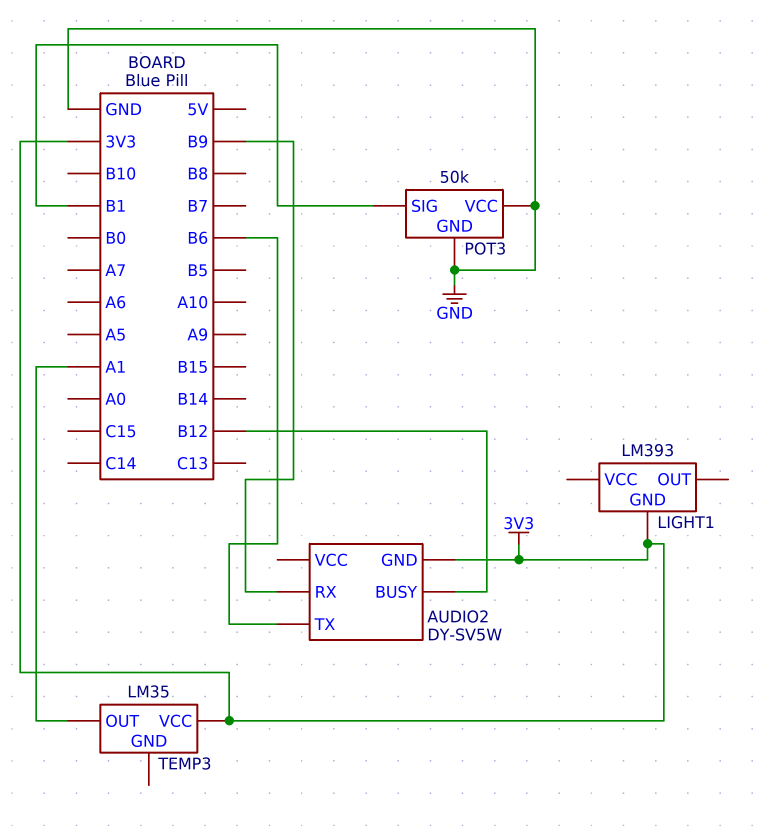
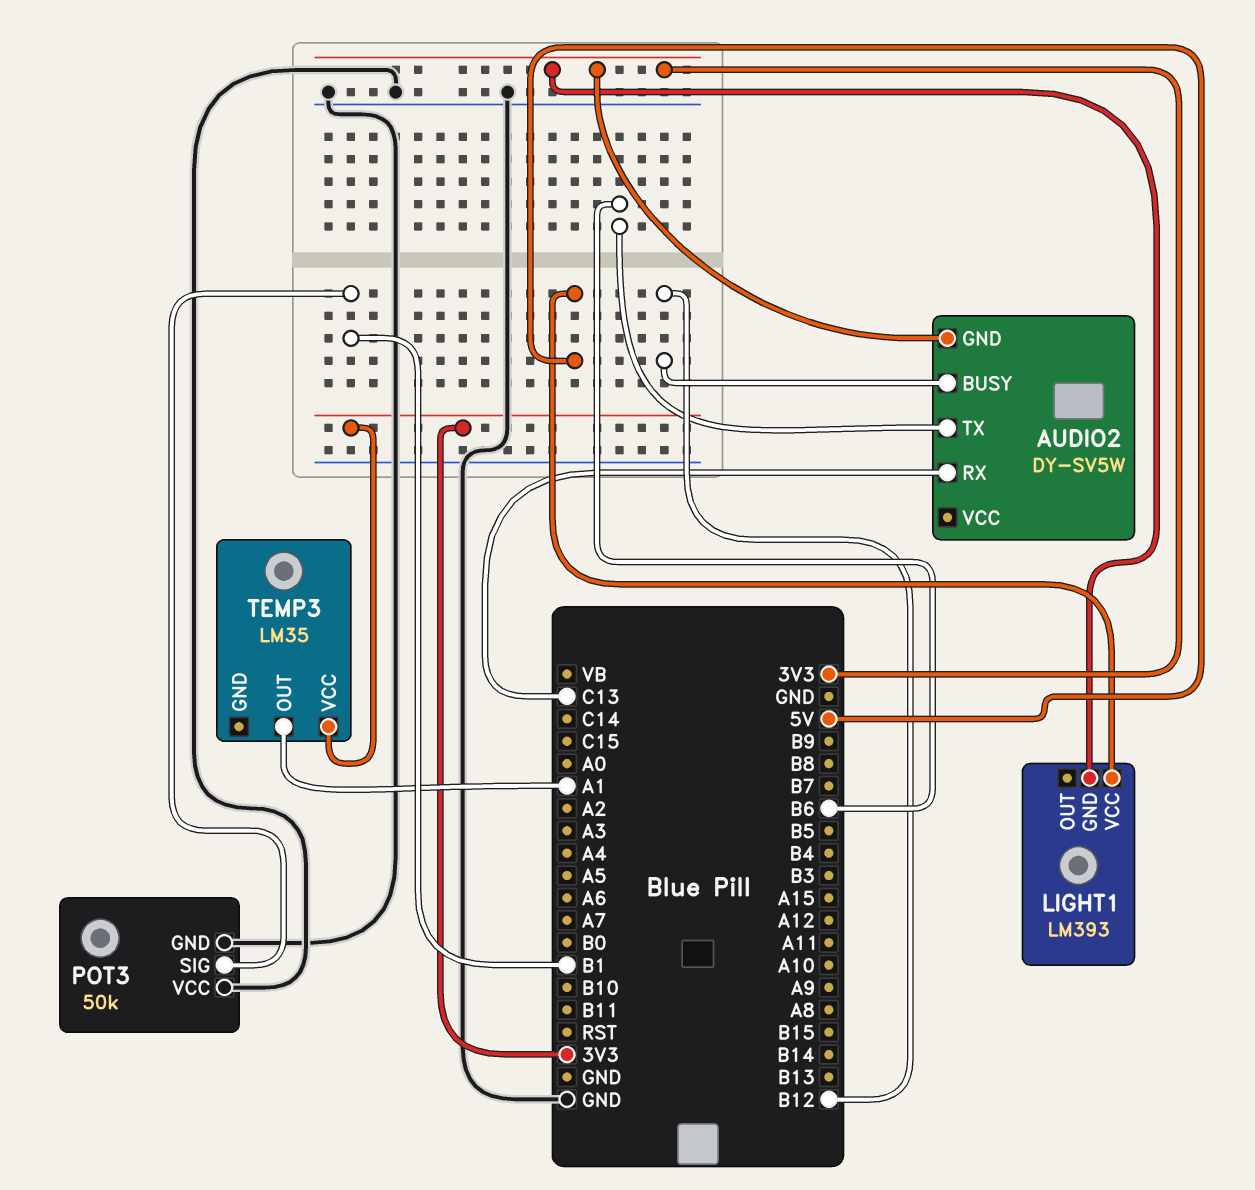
AUDIO2 pin RX: B9 -> C13
LIGHT1 pin VCC: none -> 5V

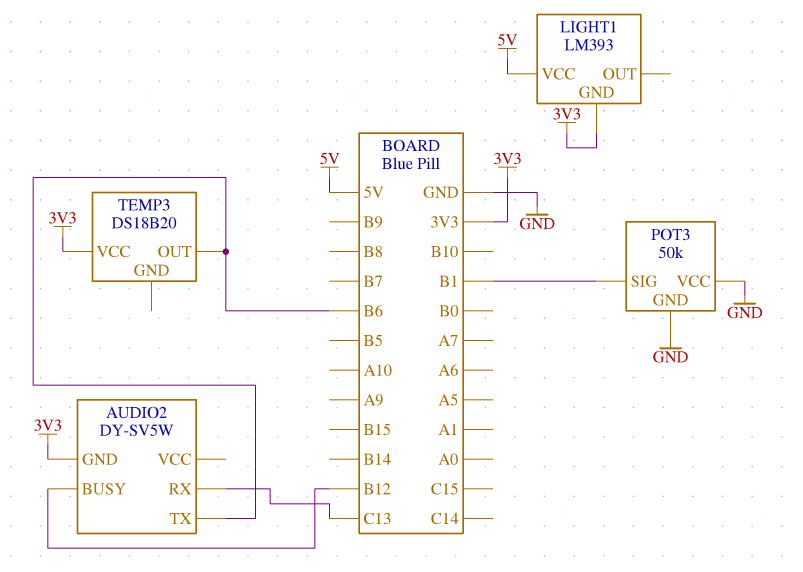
TEMP3: LM35 -> DS18B20
TEMP3 pin OUT: A1 -> B6

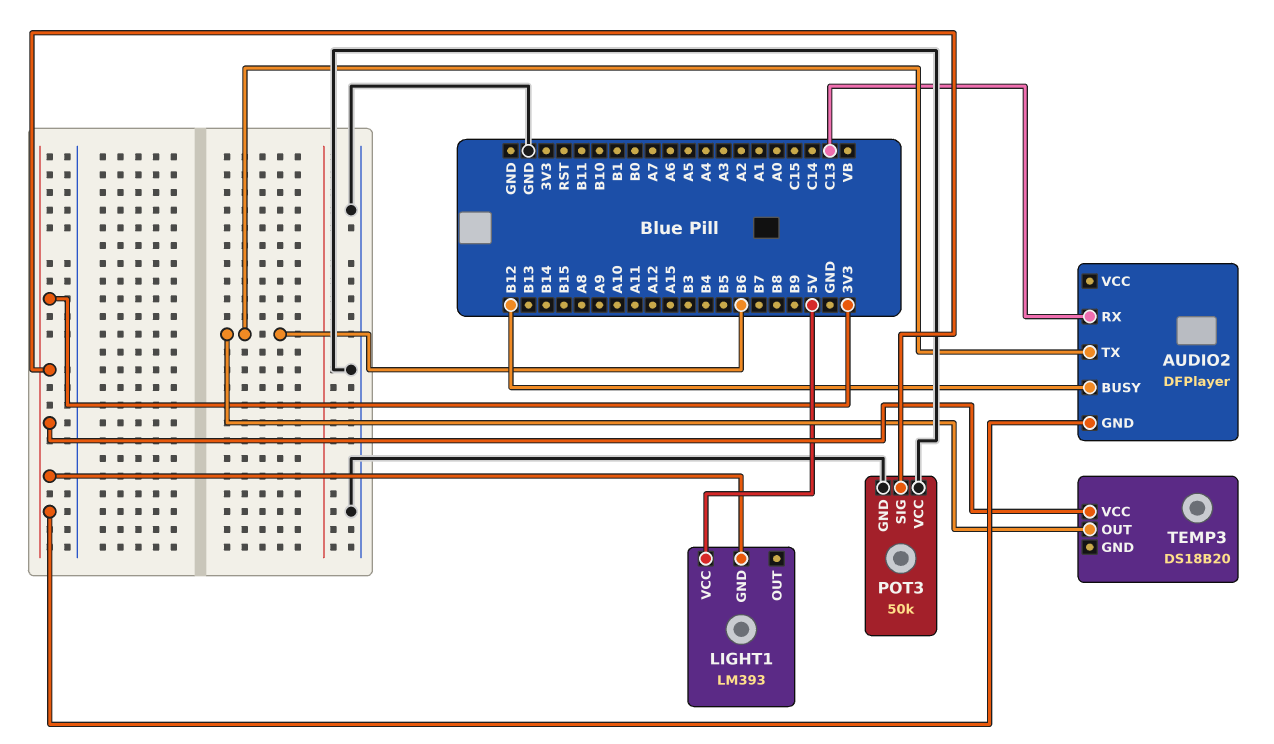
AUDIO2: DY-SV5W -> DFPlayer
POT3 pin SIG: B1 -> 3V3

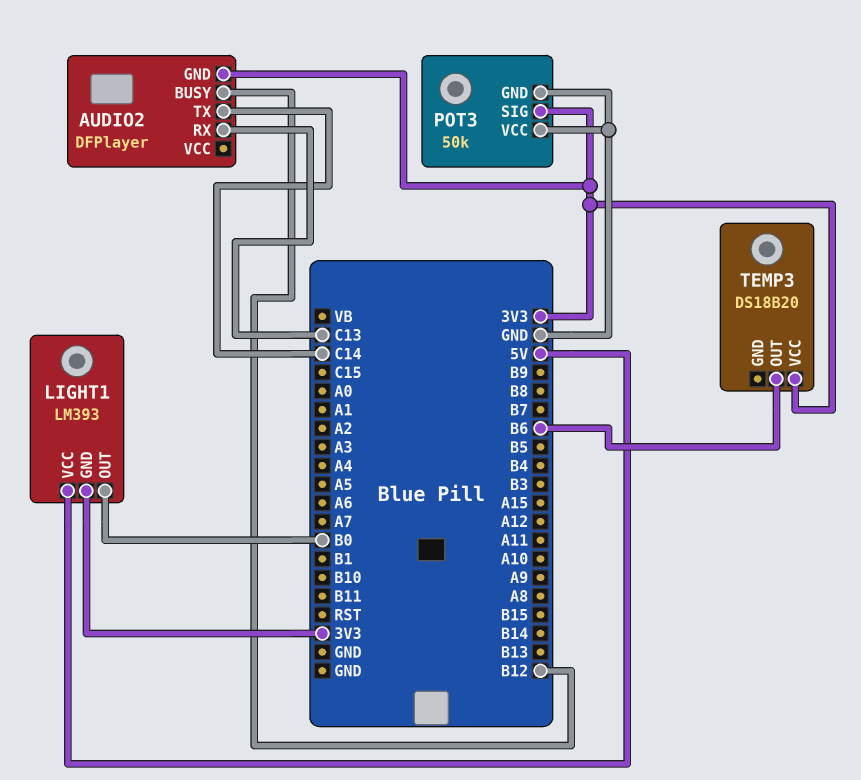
AUDIO2 pin TX: B6 -> C14
LIGHT1 pin OUT: none -> B0

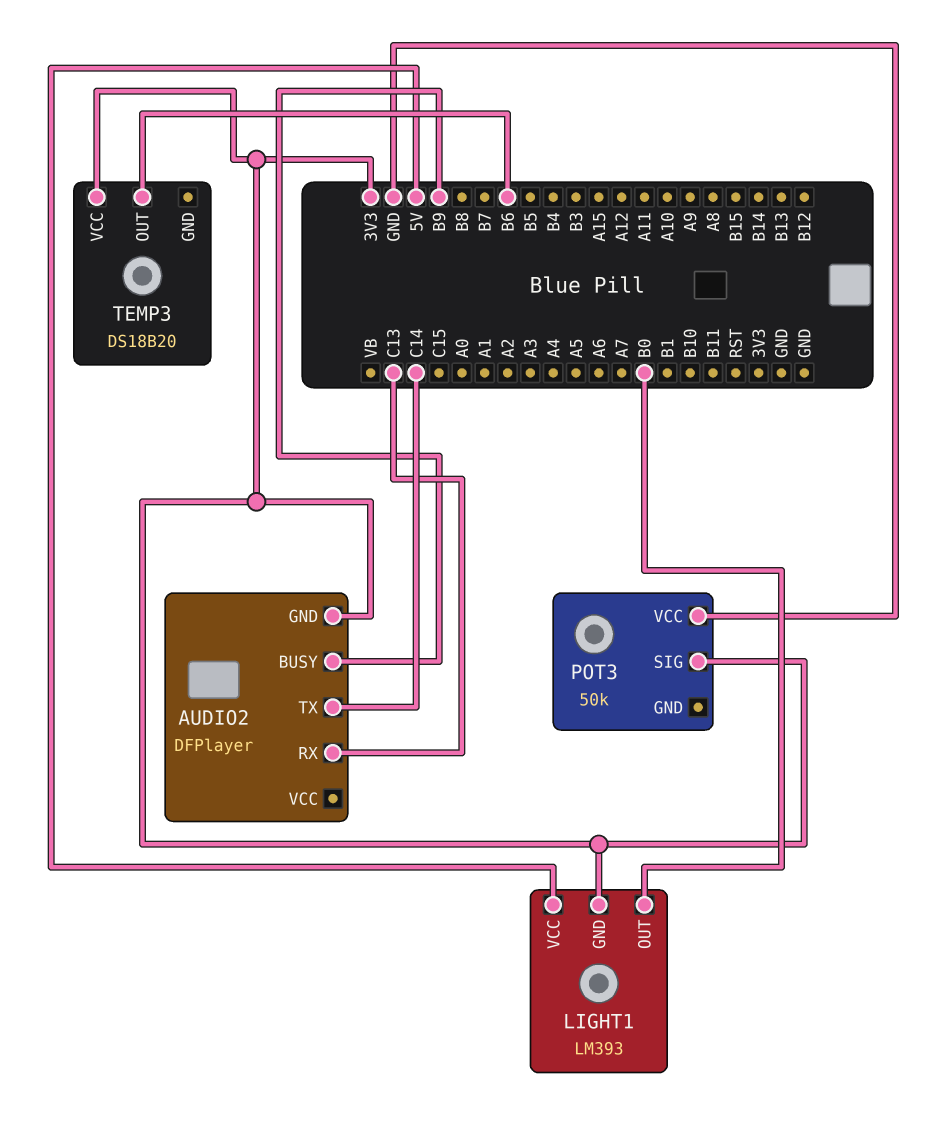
AUDIO2 pin BUSY: B12 -> B9
POT3 pin GND: GND -> none

